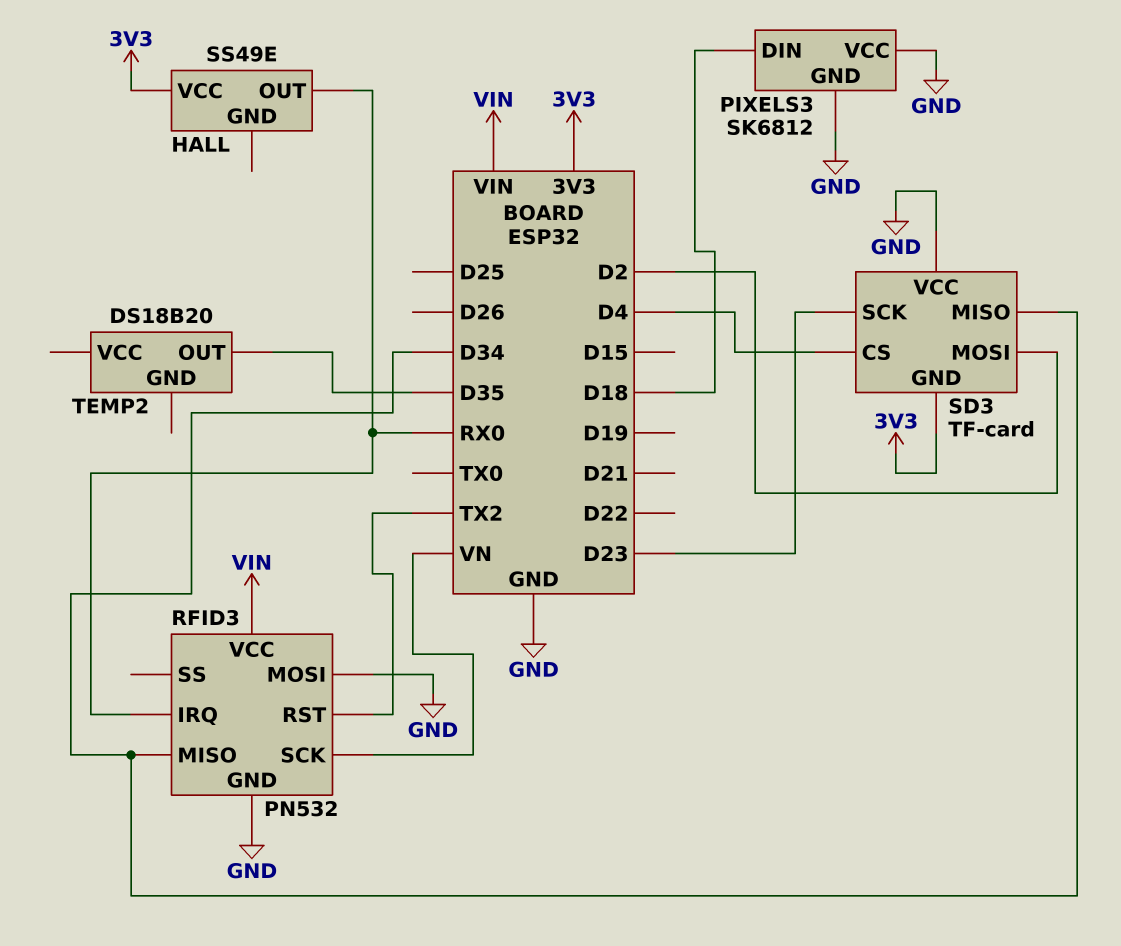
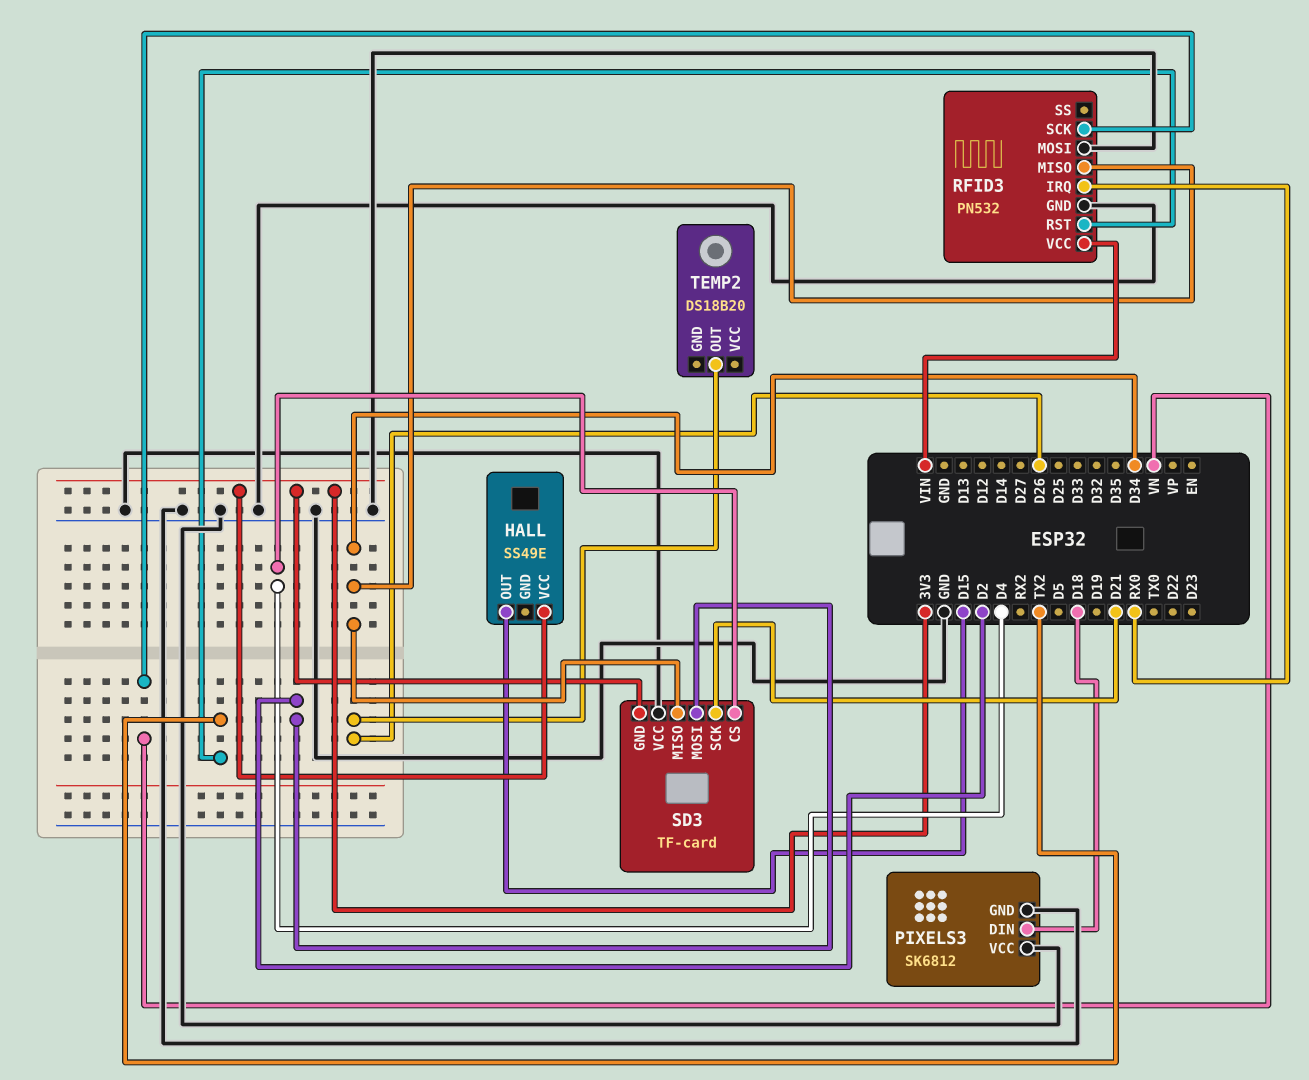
HALL pin OUT: RX0 -> D15
SD3 pin SCK: D23 -> D21
TEMP2 pin OUT: D35 -> D26

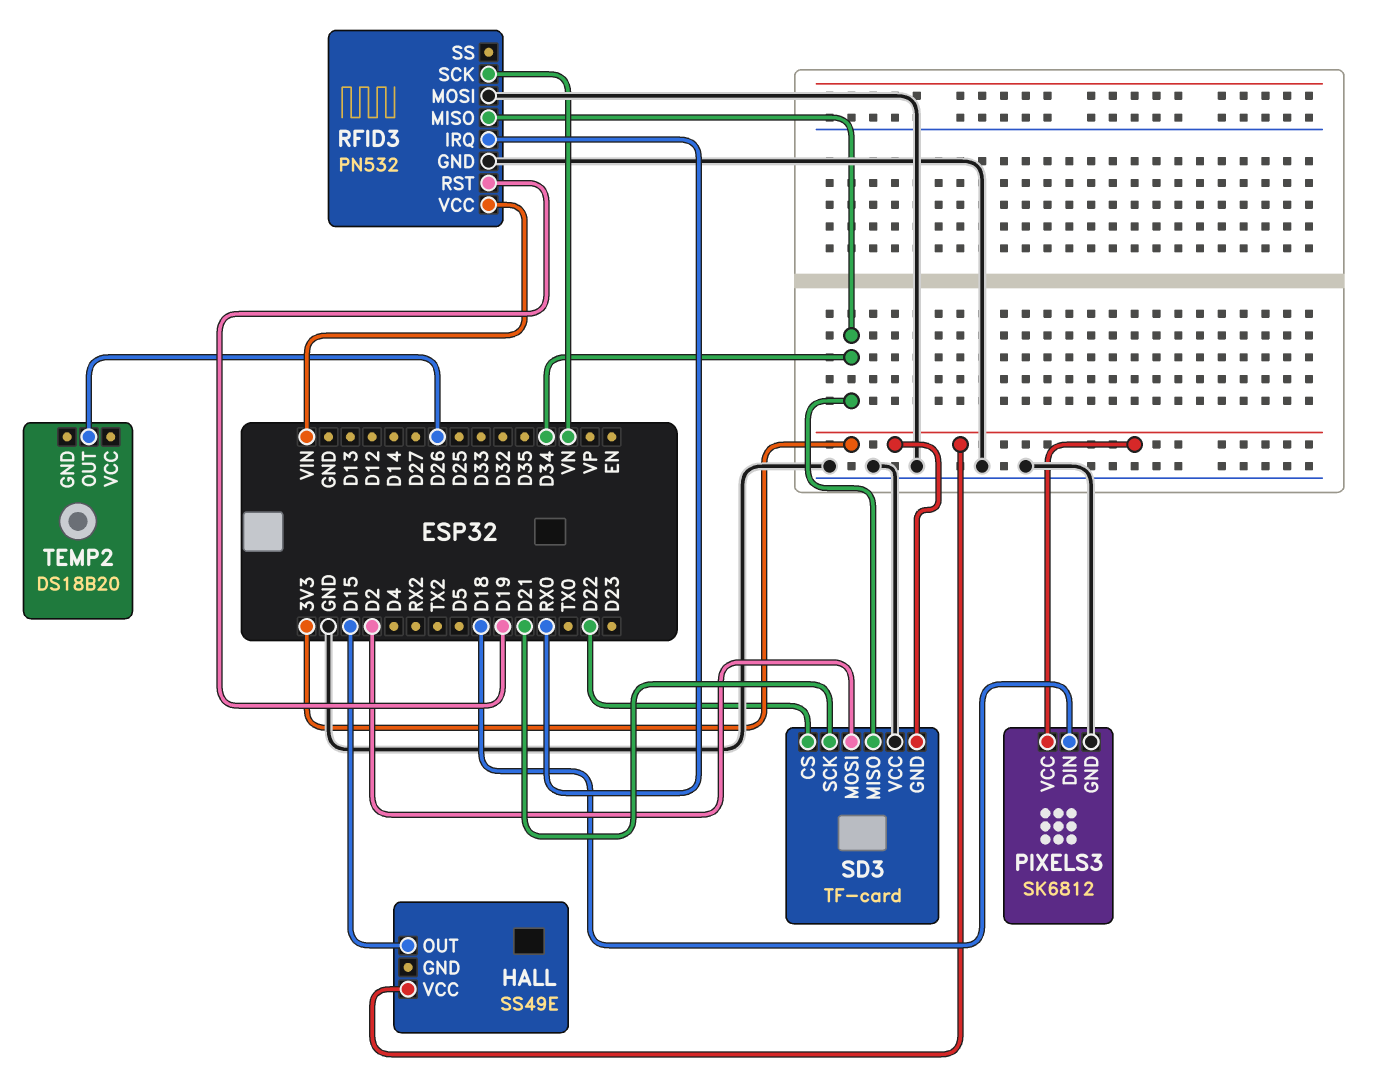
PIXELS3 pin VCC: GND -> 3V3
RFID3 pin RST: TX2 -> D19
SD3 pin CS: D4 -> D22

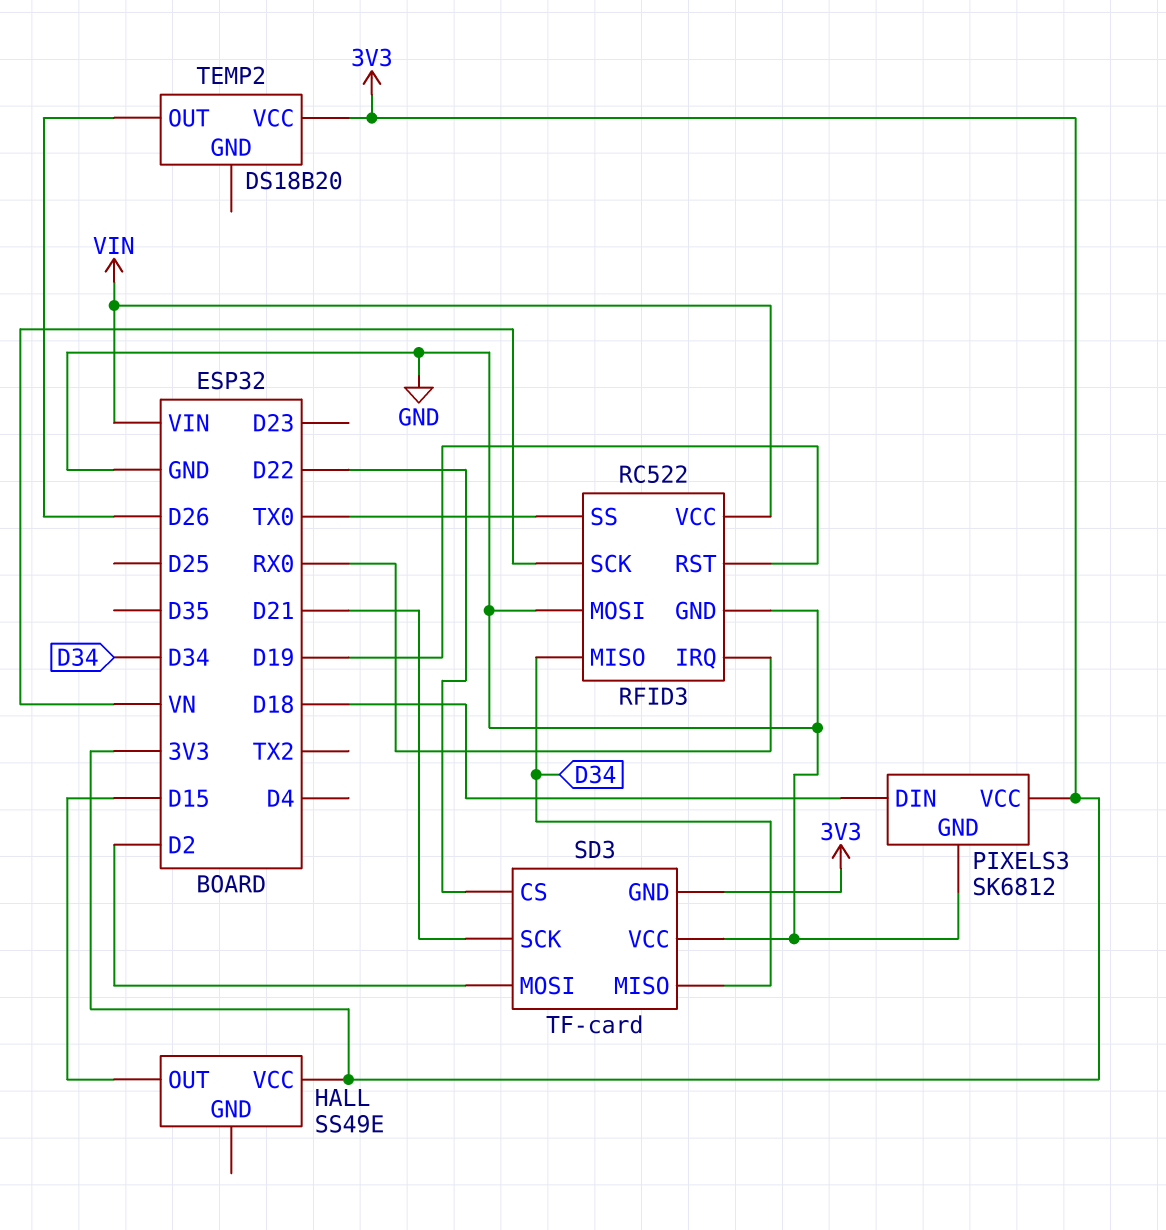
RFID3: PN532 -> RC522
RFID3 pin SS: none -> TX0
TEMP2 pin VCC: none -> 3V3

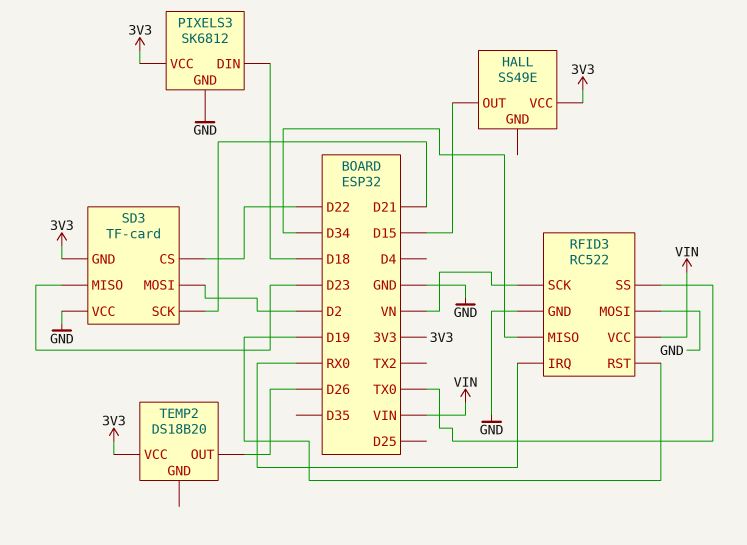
SD3 pin MISO: D34 -> D23

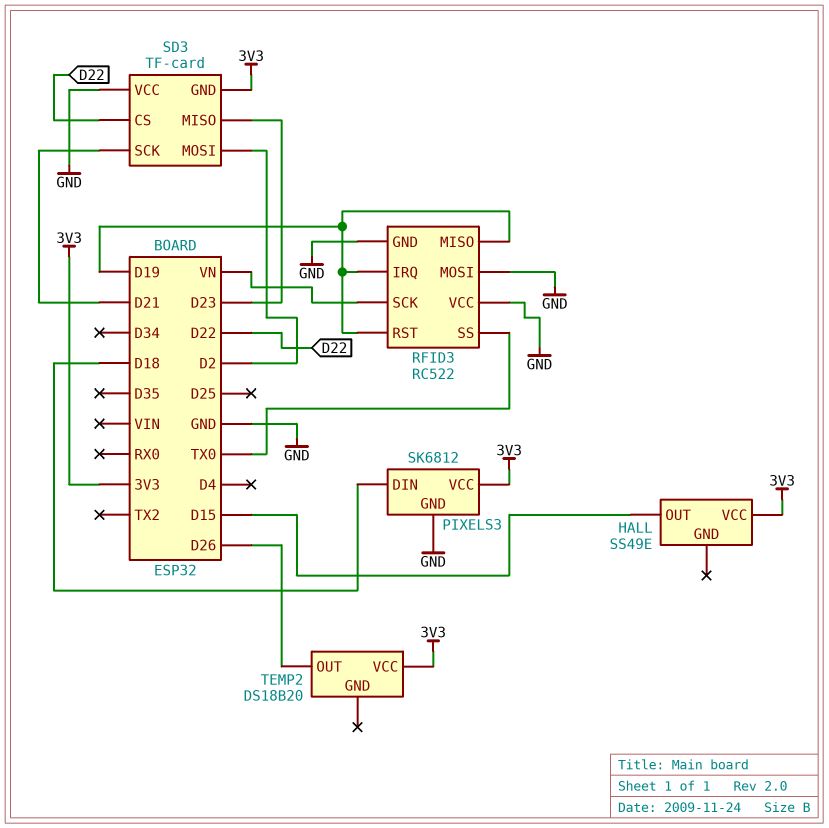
RFID3 pin IRQ: RX0 -> D19
RFID3 pin MISO: D34 -> D19
RFID3 pin VCC: VIN -> GND

